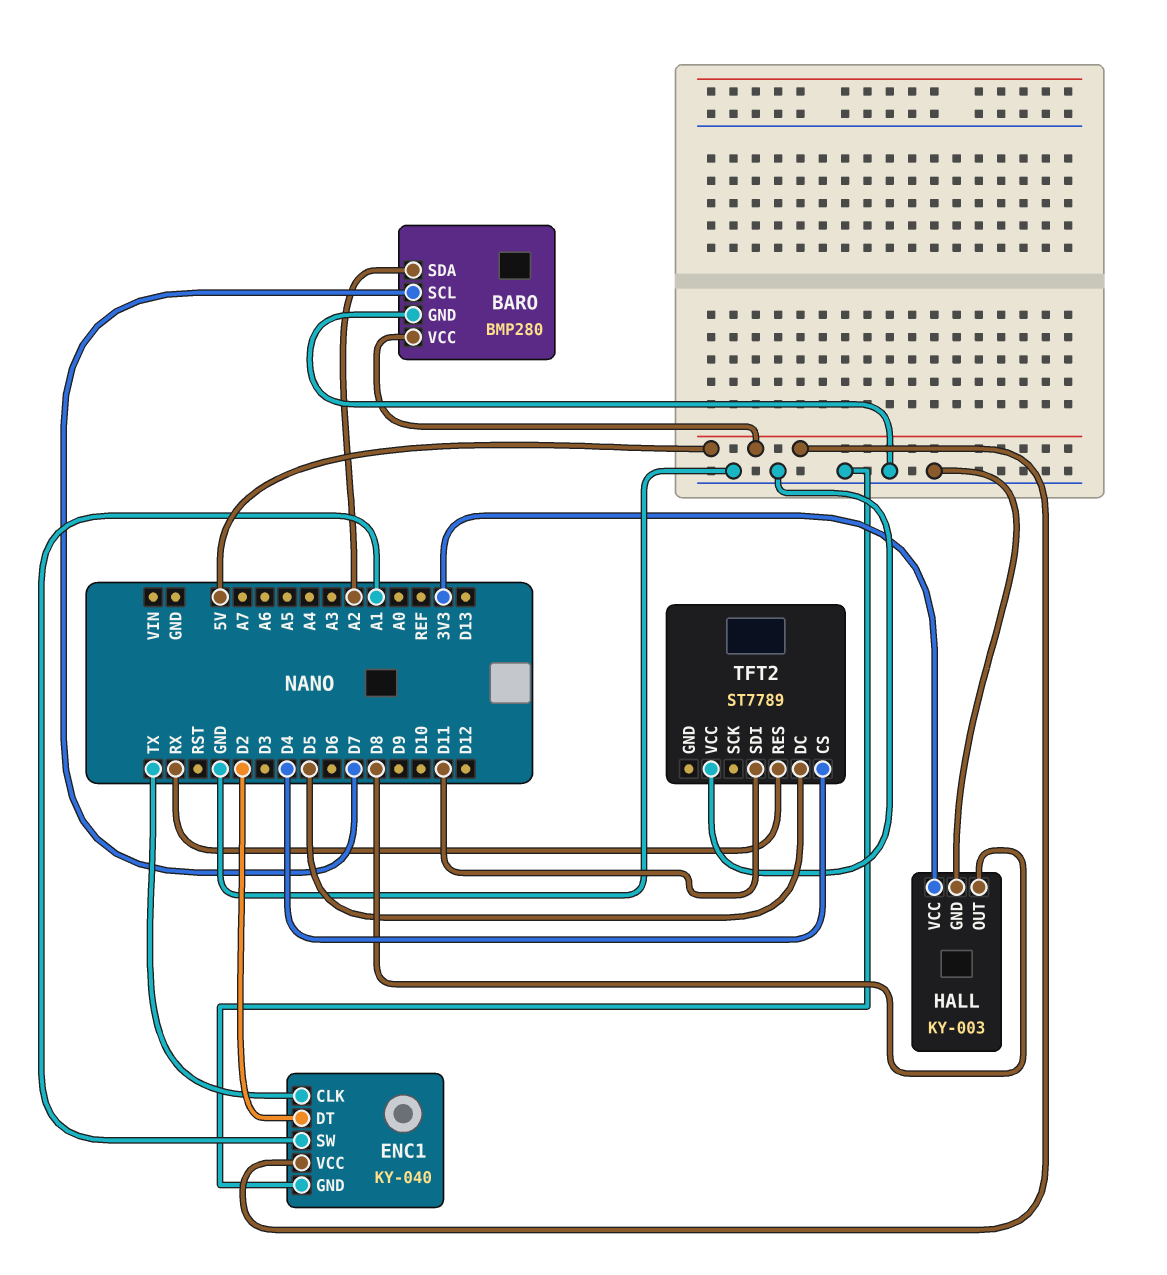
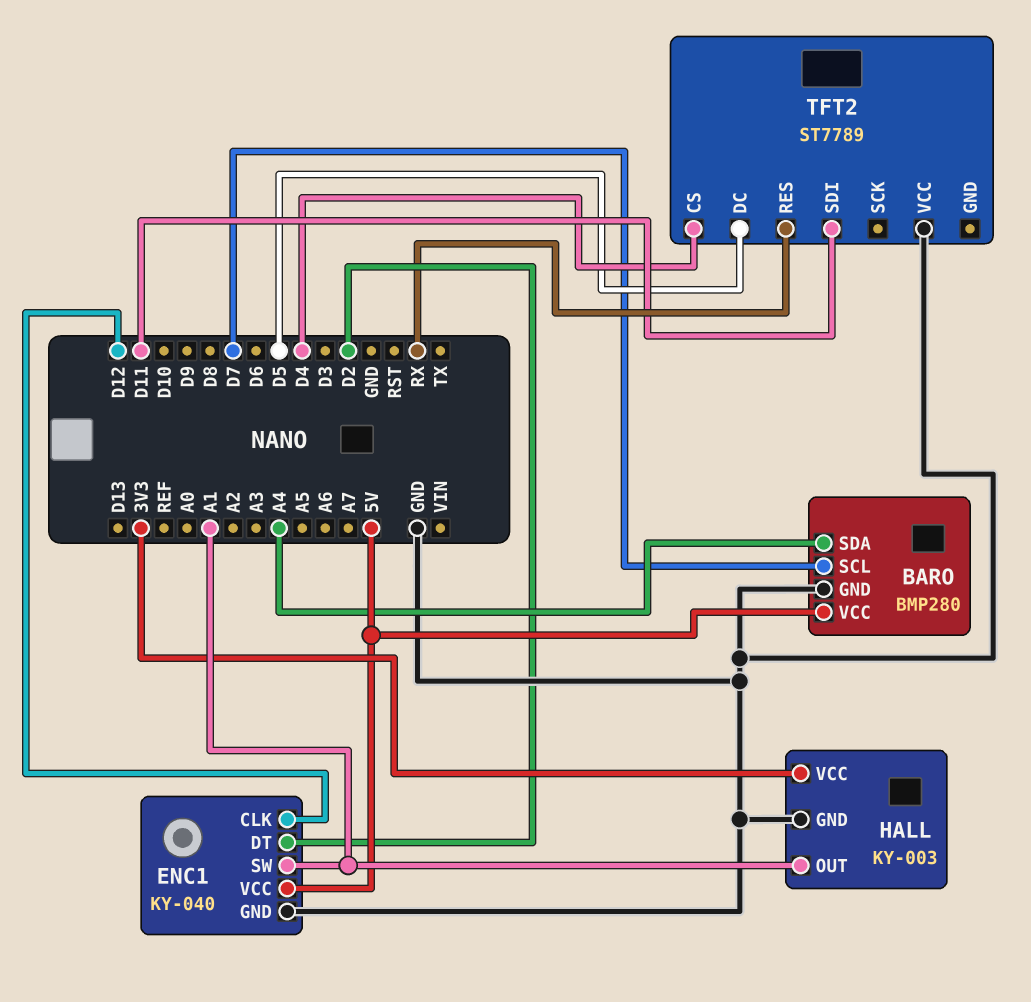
BARO pin SDA: A2 -> A4
ENC1 pin CLK: TX -> D12
HALL pin OUT: D8 -> A1

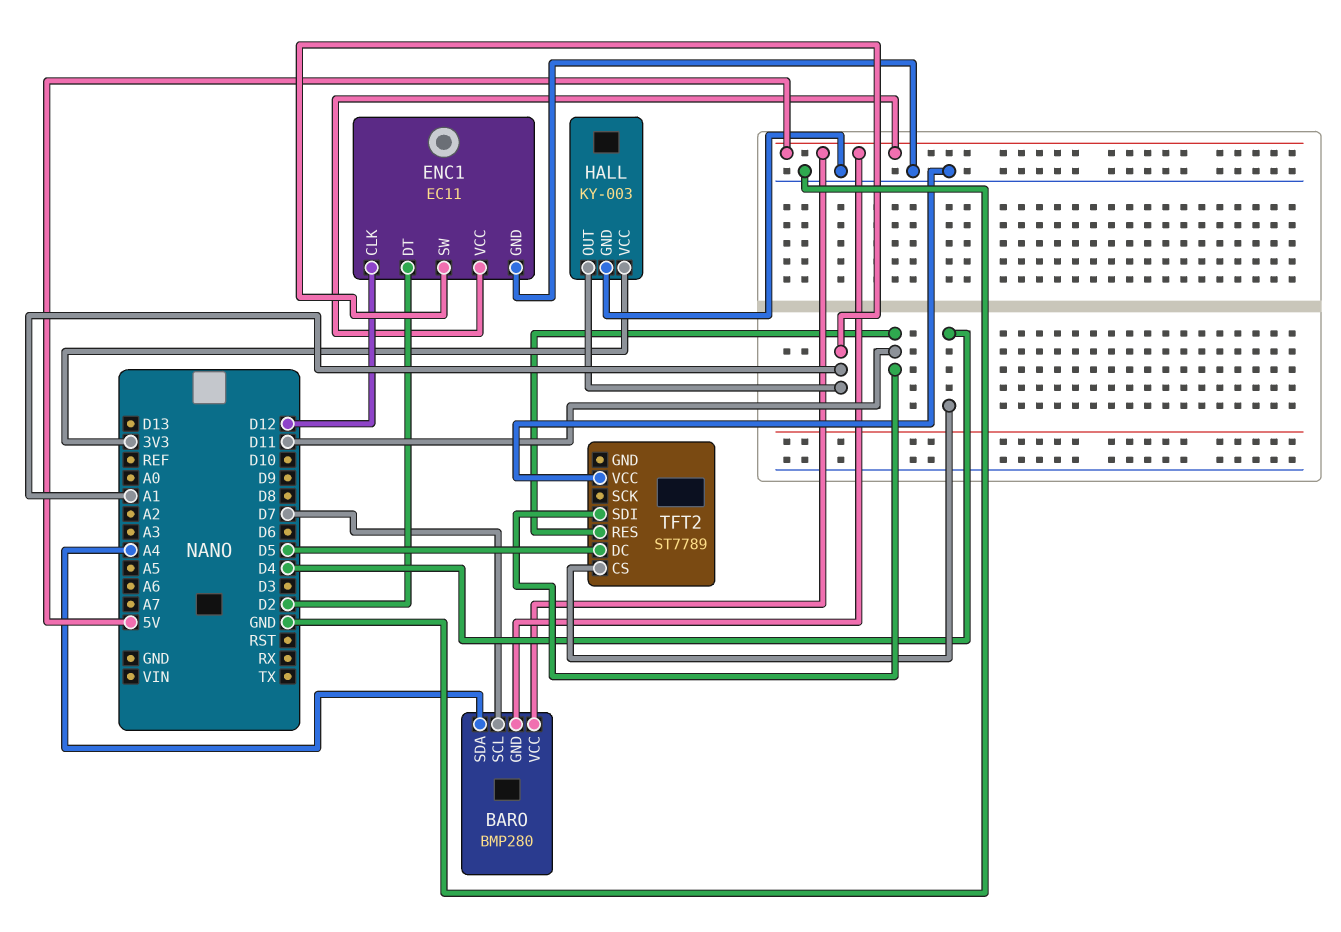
BARO pin GND: GND -> 5V
ENC1: KY-040 -> EC11
TFT2 pin RES: RX -> D11

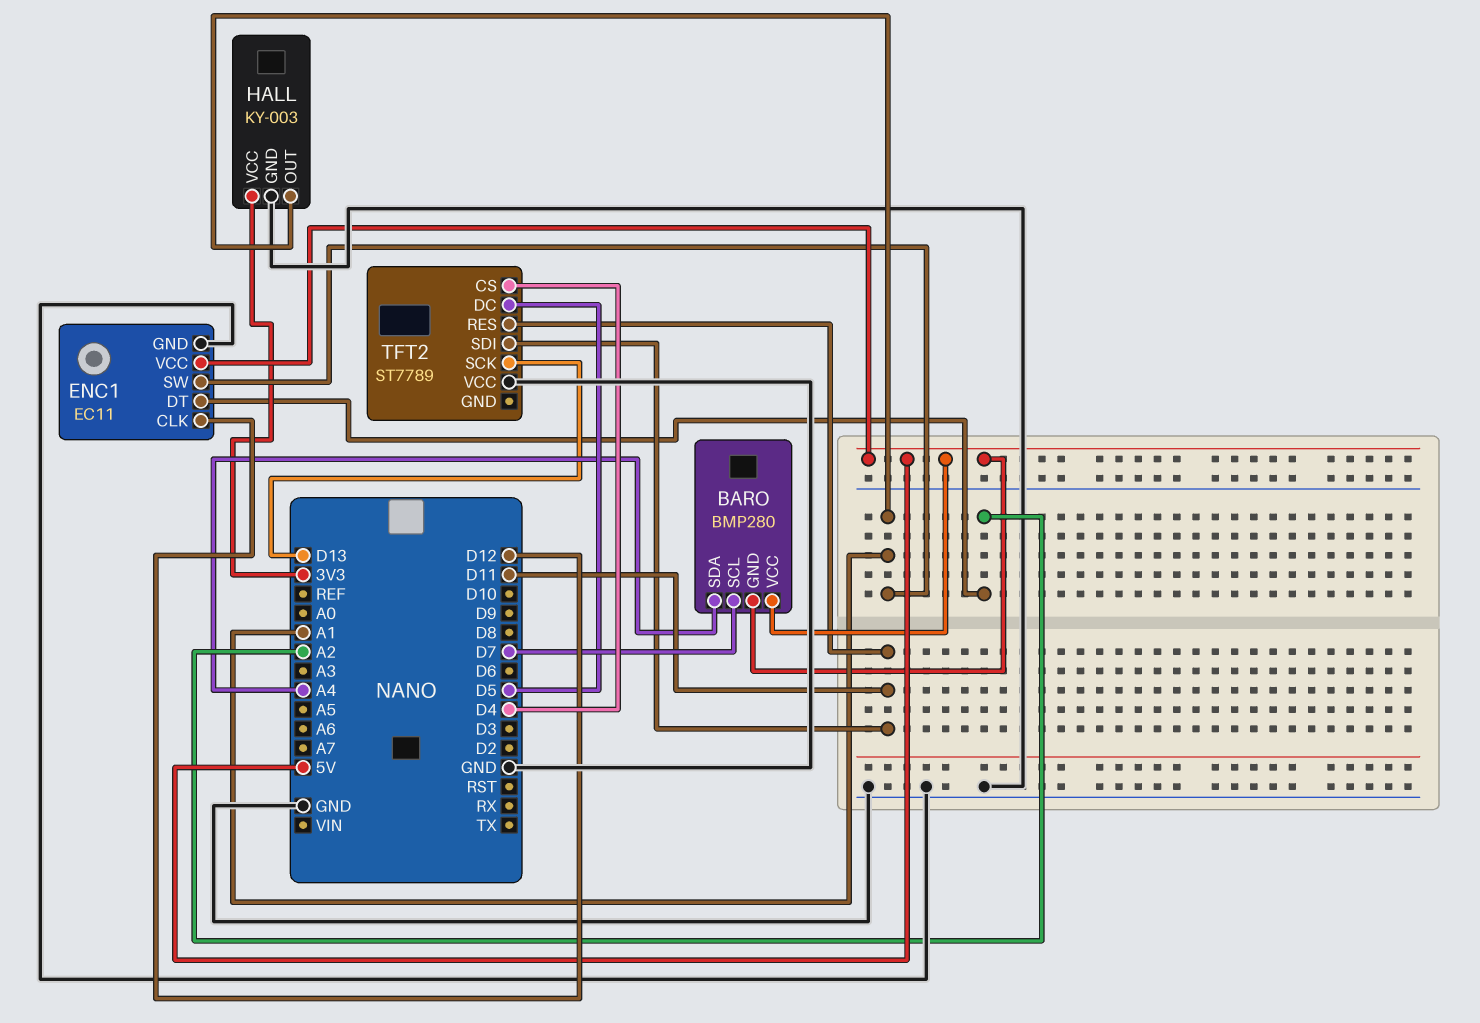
ENC1 pin DT: D2 -> A2
TFT2 pin SCK: none -> D13

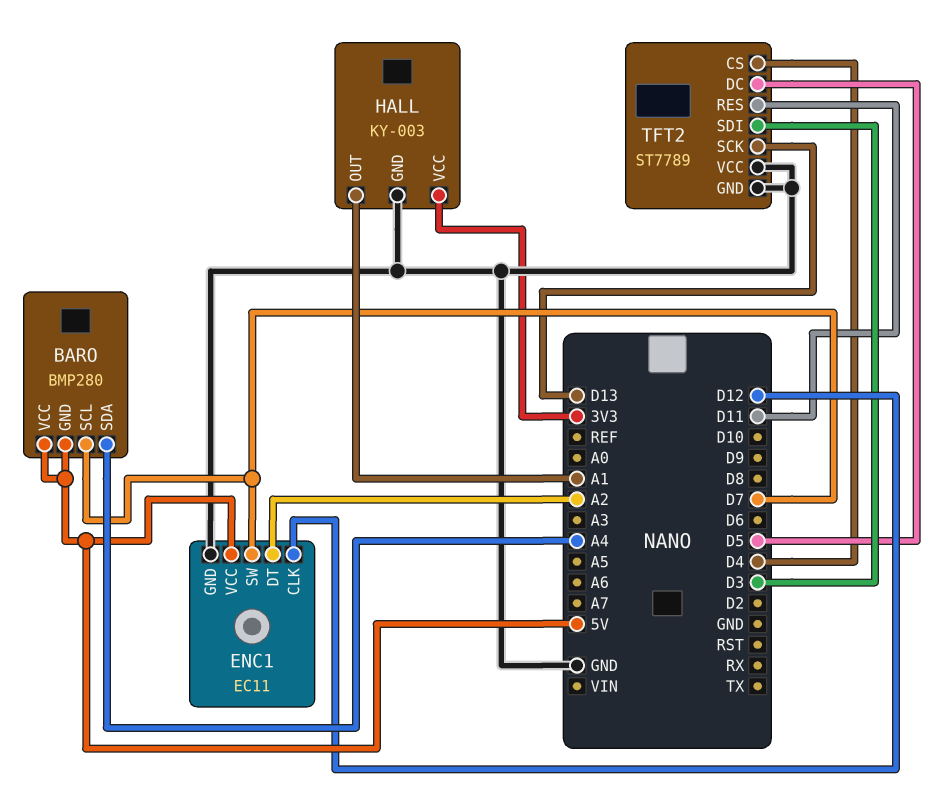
ENC1 pin SW: A1 -> D7
TFT2 pin GND: none -> GND
TFT2 pin SDI: D11 -> D3

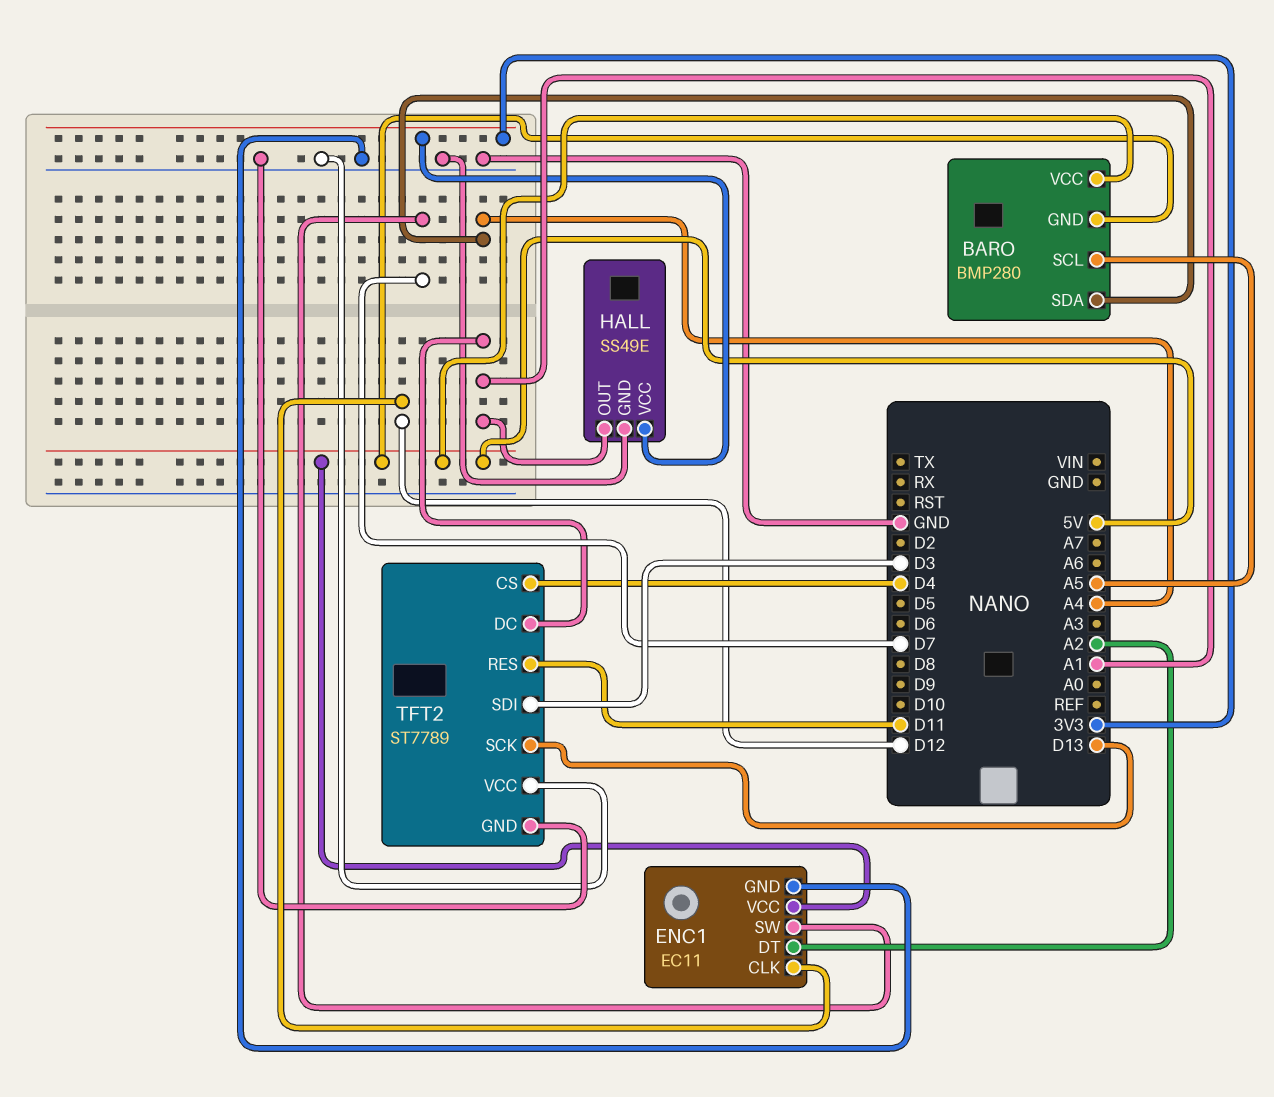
BARO pin SCL: D7 -> A5
HALL: KY-003 -> SS49E
TFT2 pin DC: D5 -> A1

